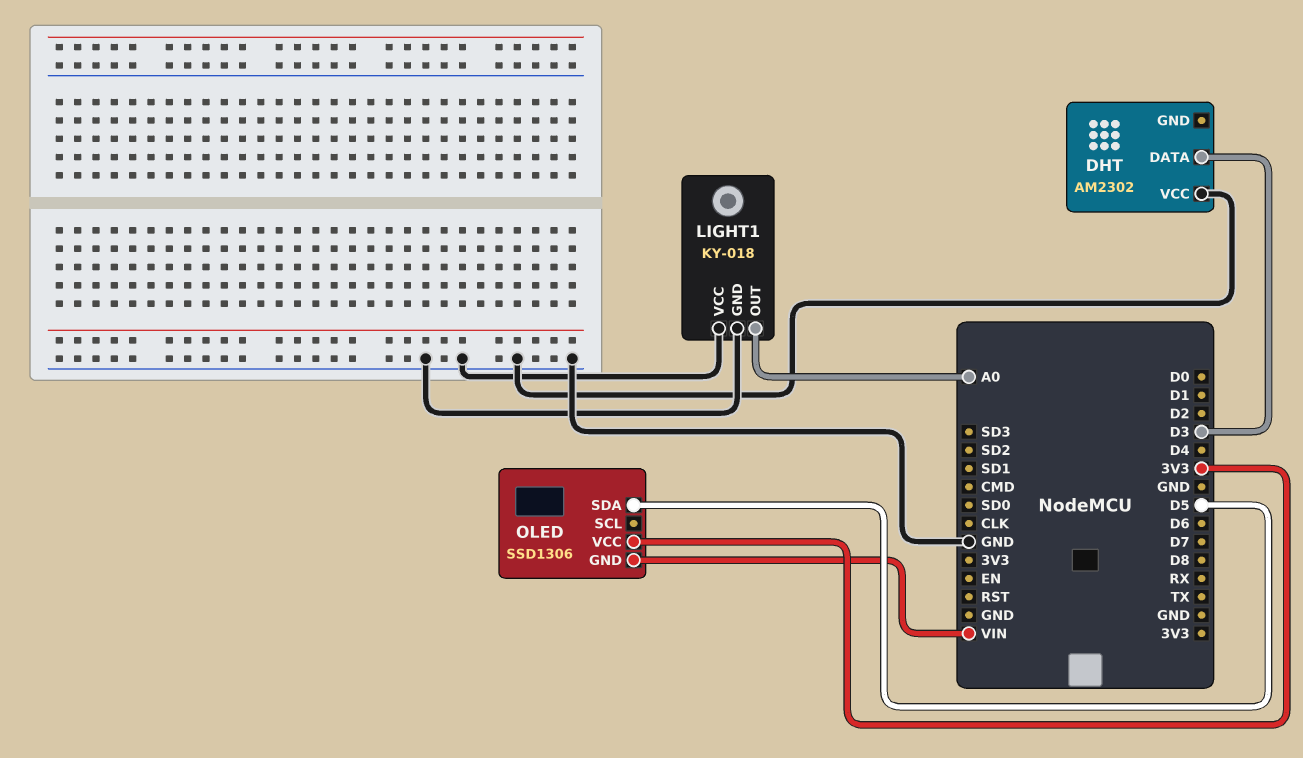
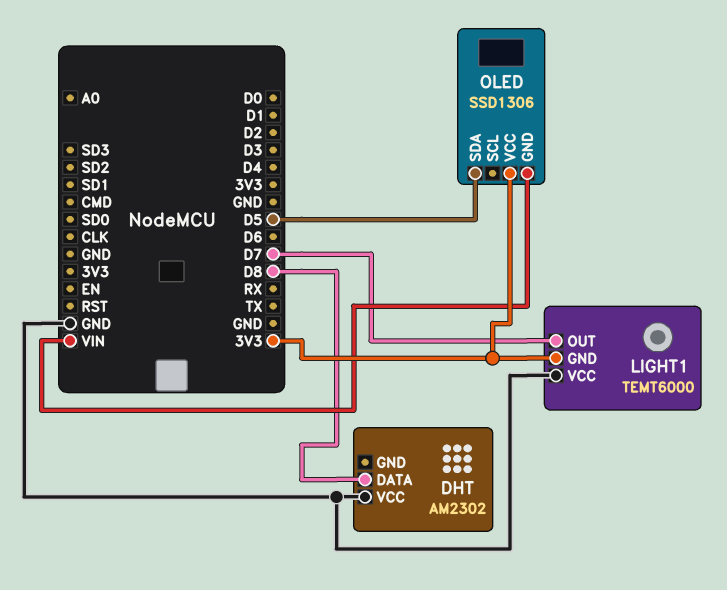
DHT pin DATA: D3 -> D8
LIGHT1: KY-018 -> TEMT6000
LIGHT1 pin GND: GND -> 3V3
LIGHT1 pin OUT: A0 -> D7

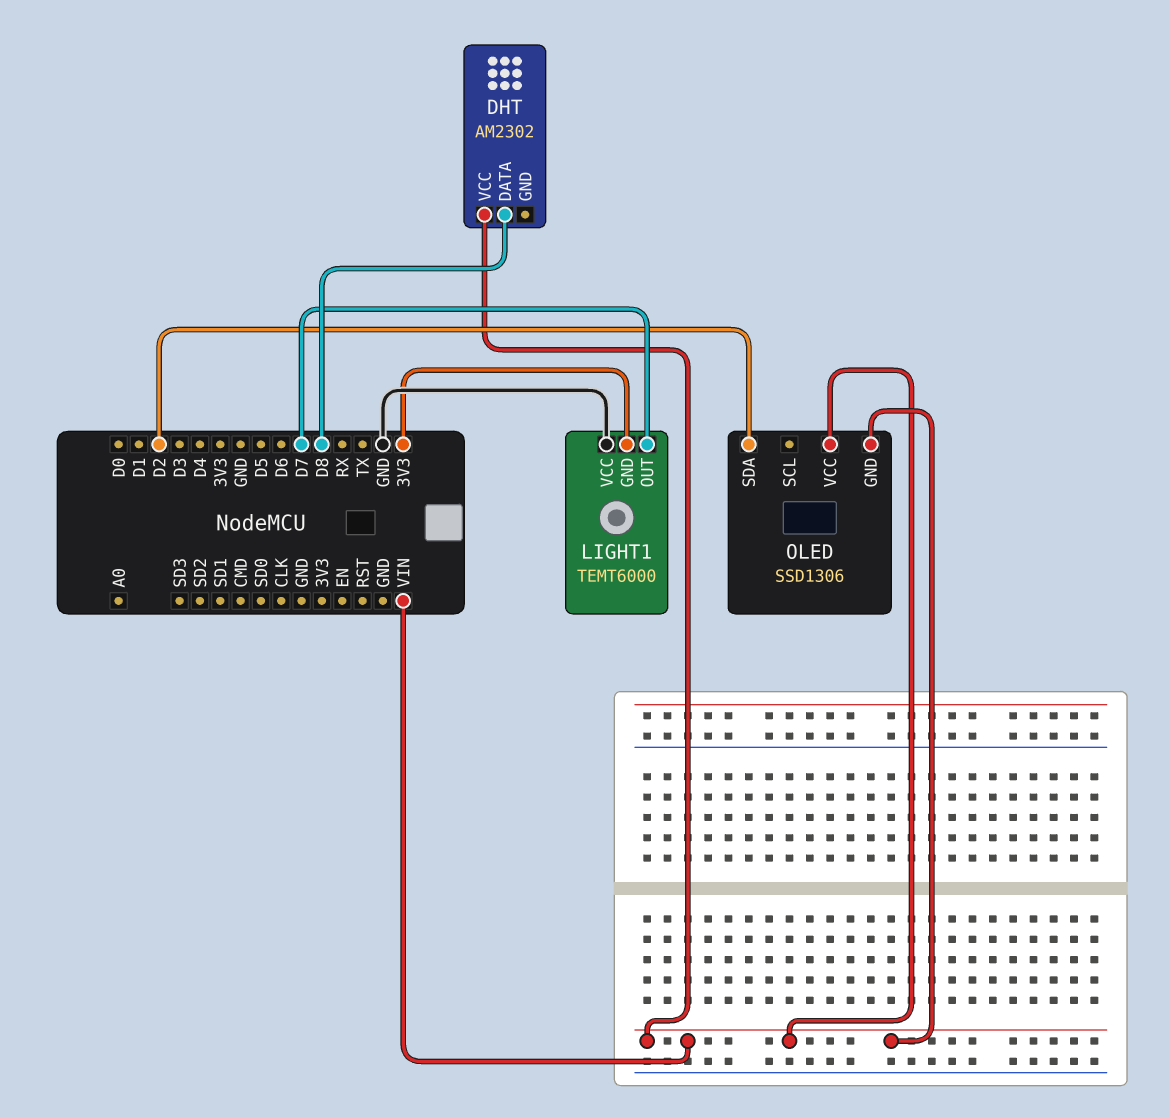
DHT pin VCC: GND -> VIN
OLED pin SDA: D5 -> D2
OLED pin VCC: 3V3 -> VIN

